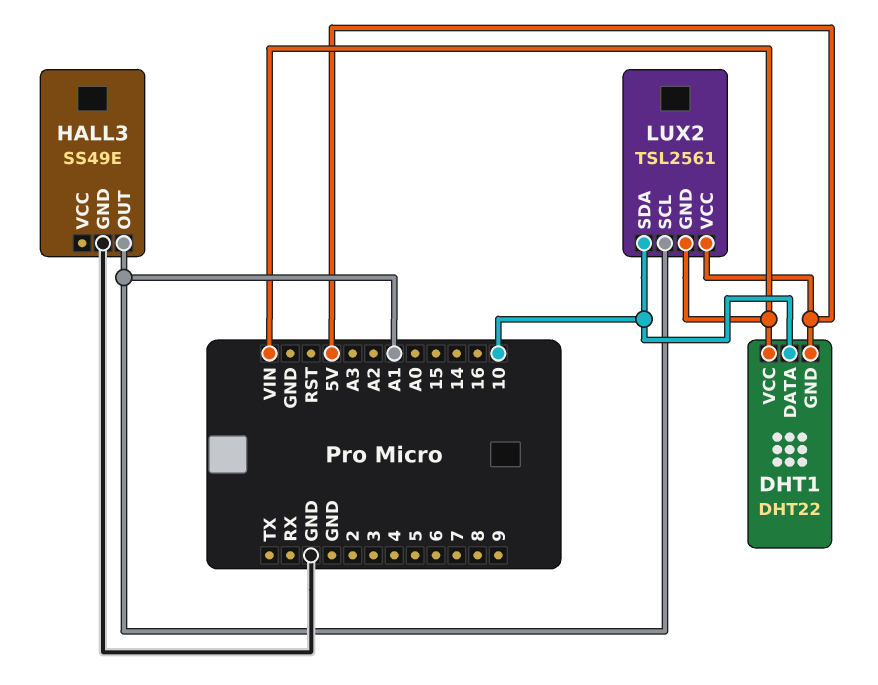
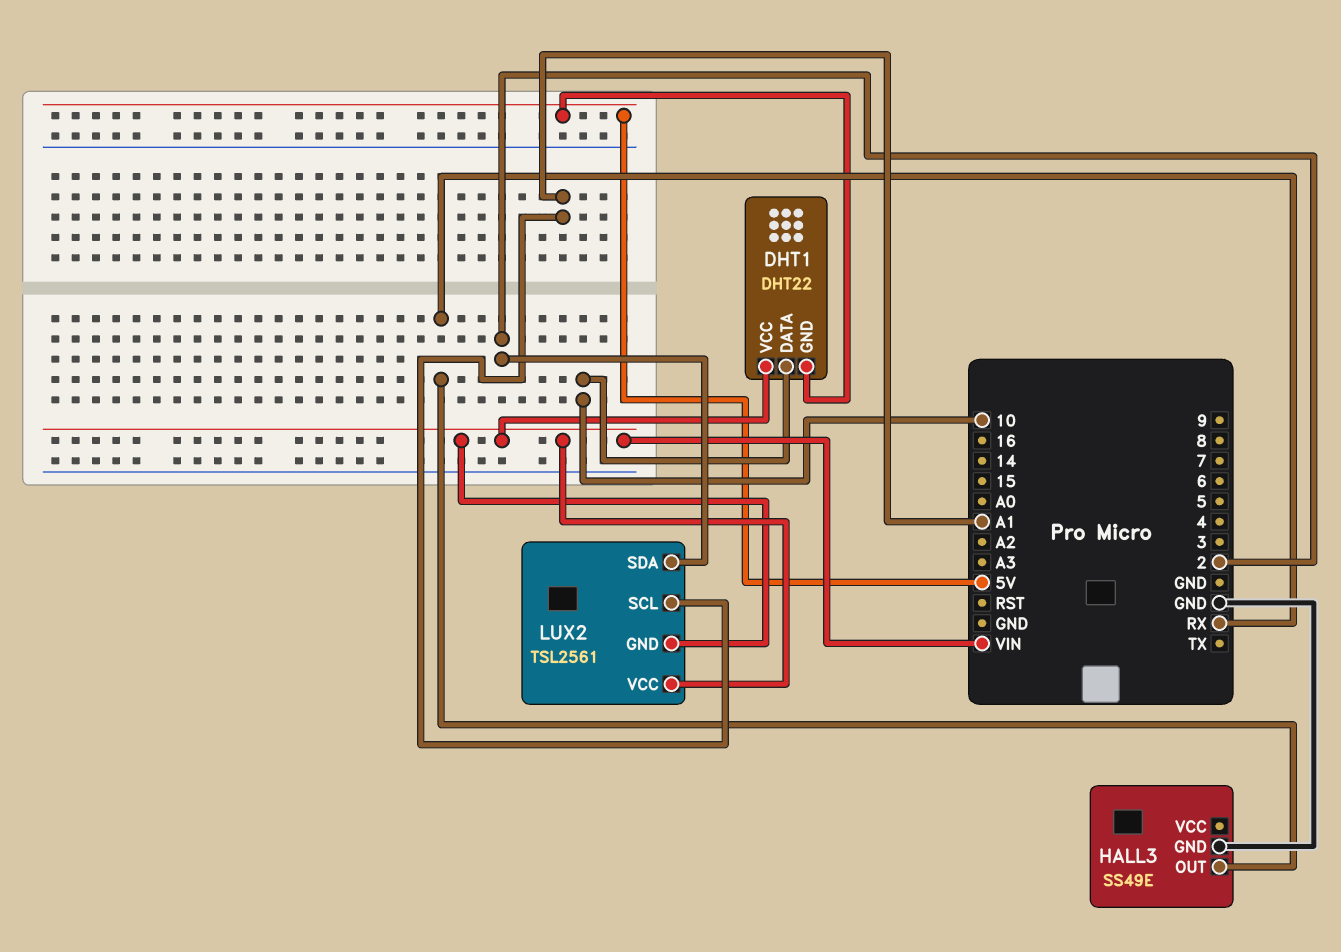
HALL3 pin OUT: A1 -> RX
LUX2 pin SDA: 10 -> 2
LUX2 pin VCC: 5V -> VIN

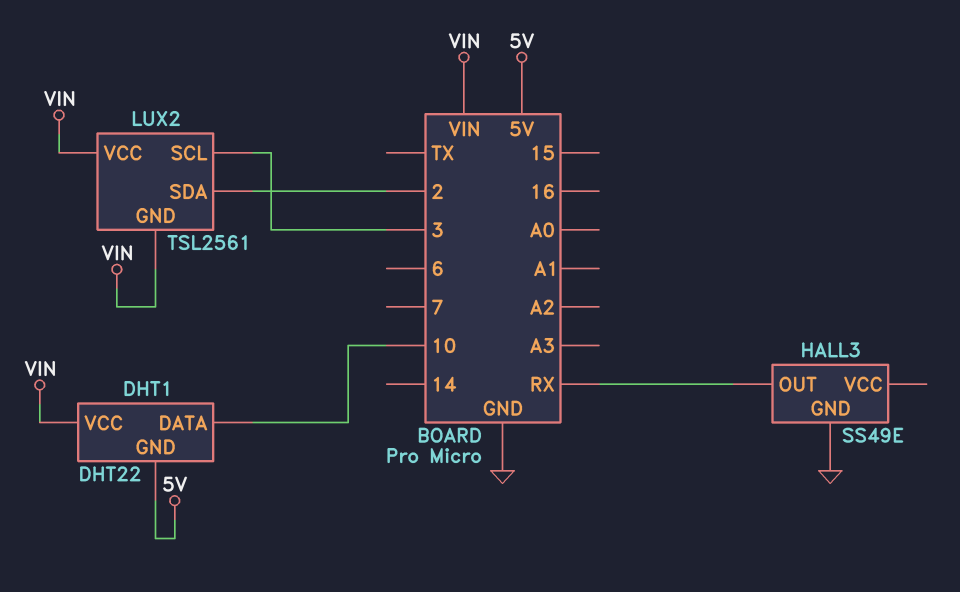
LUX2 pin SCL: A1 -> 3

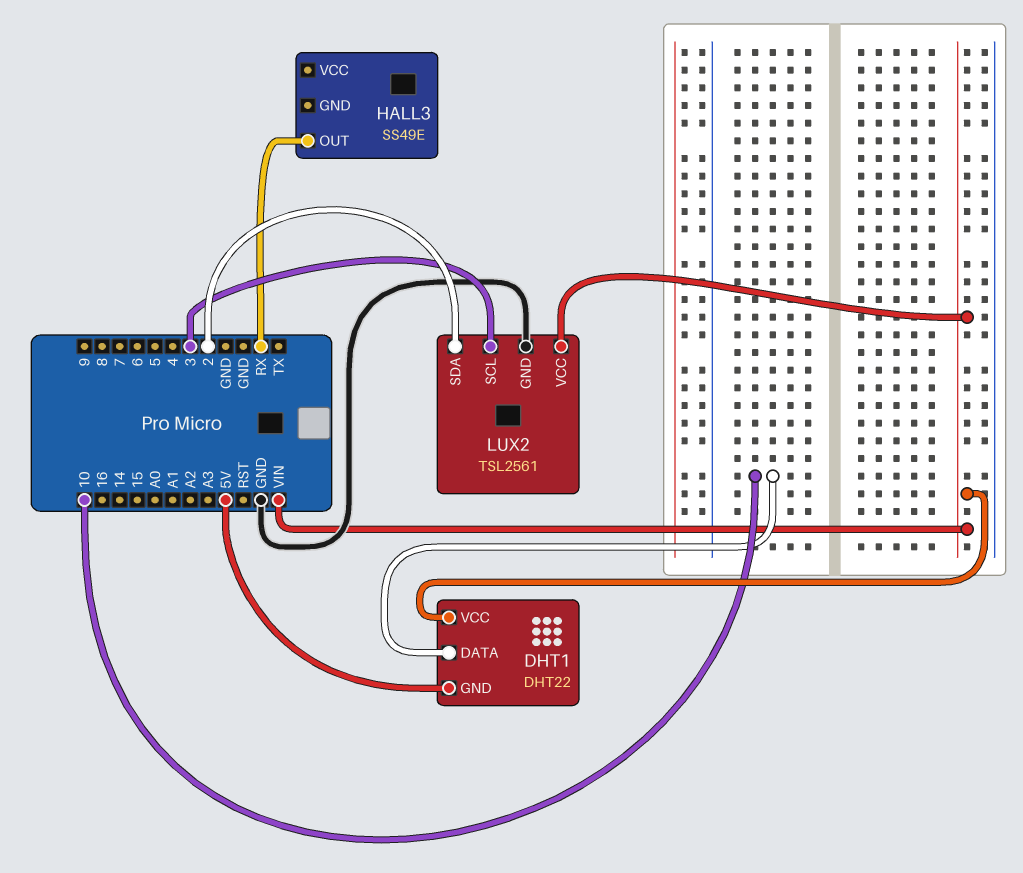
HALL3 pin GND: GND -> none
LUX2 pin GND: VIN -> GND

